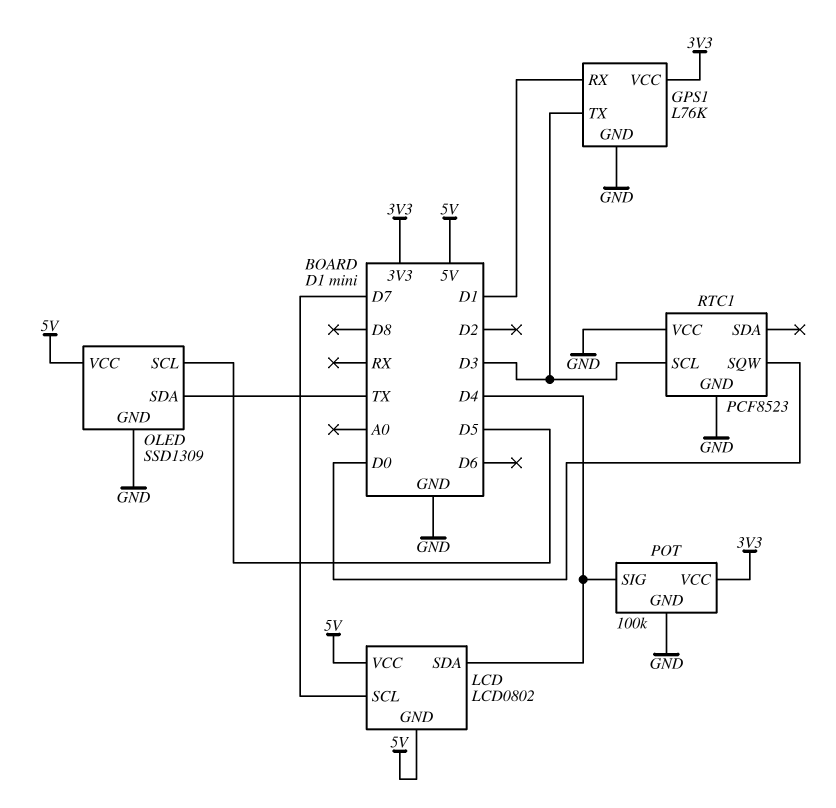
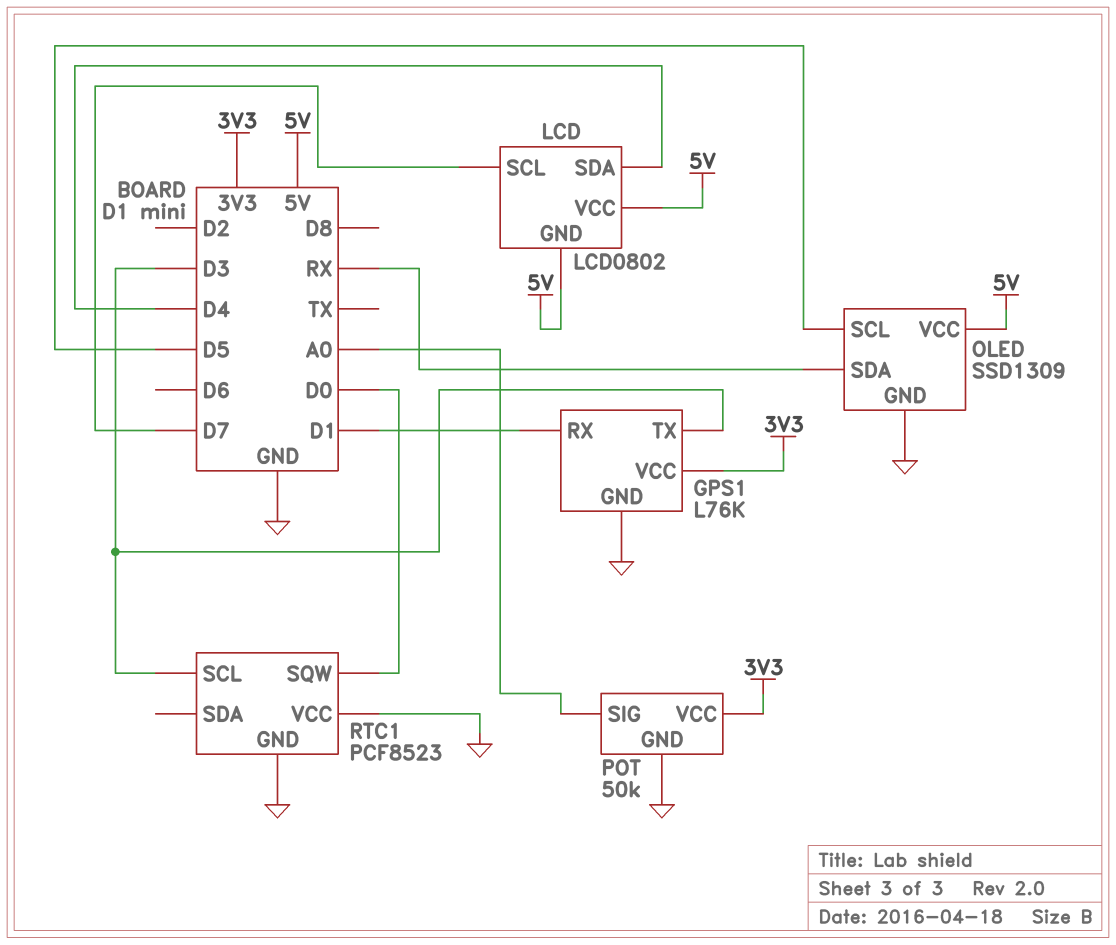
OLED pin SDA: TX -> RX
POT: 100k -> 50k
POT pin SIG: D4 -> A0

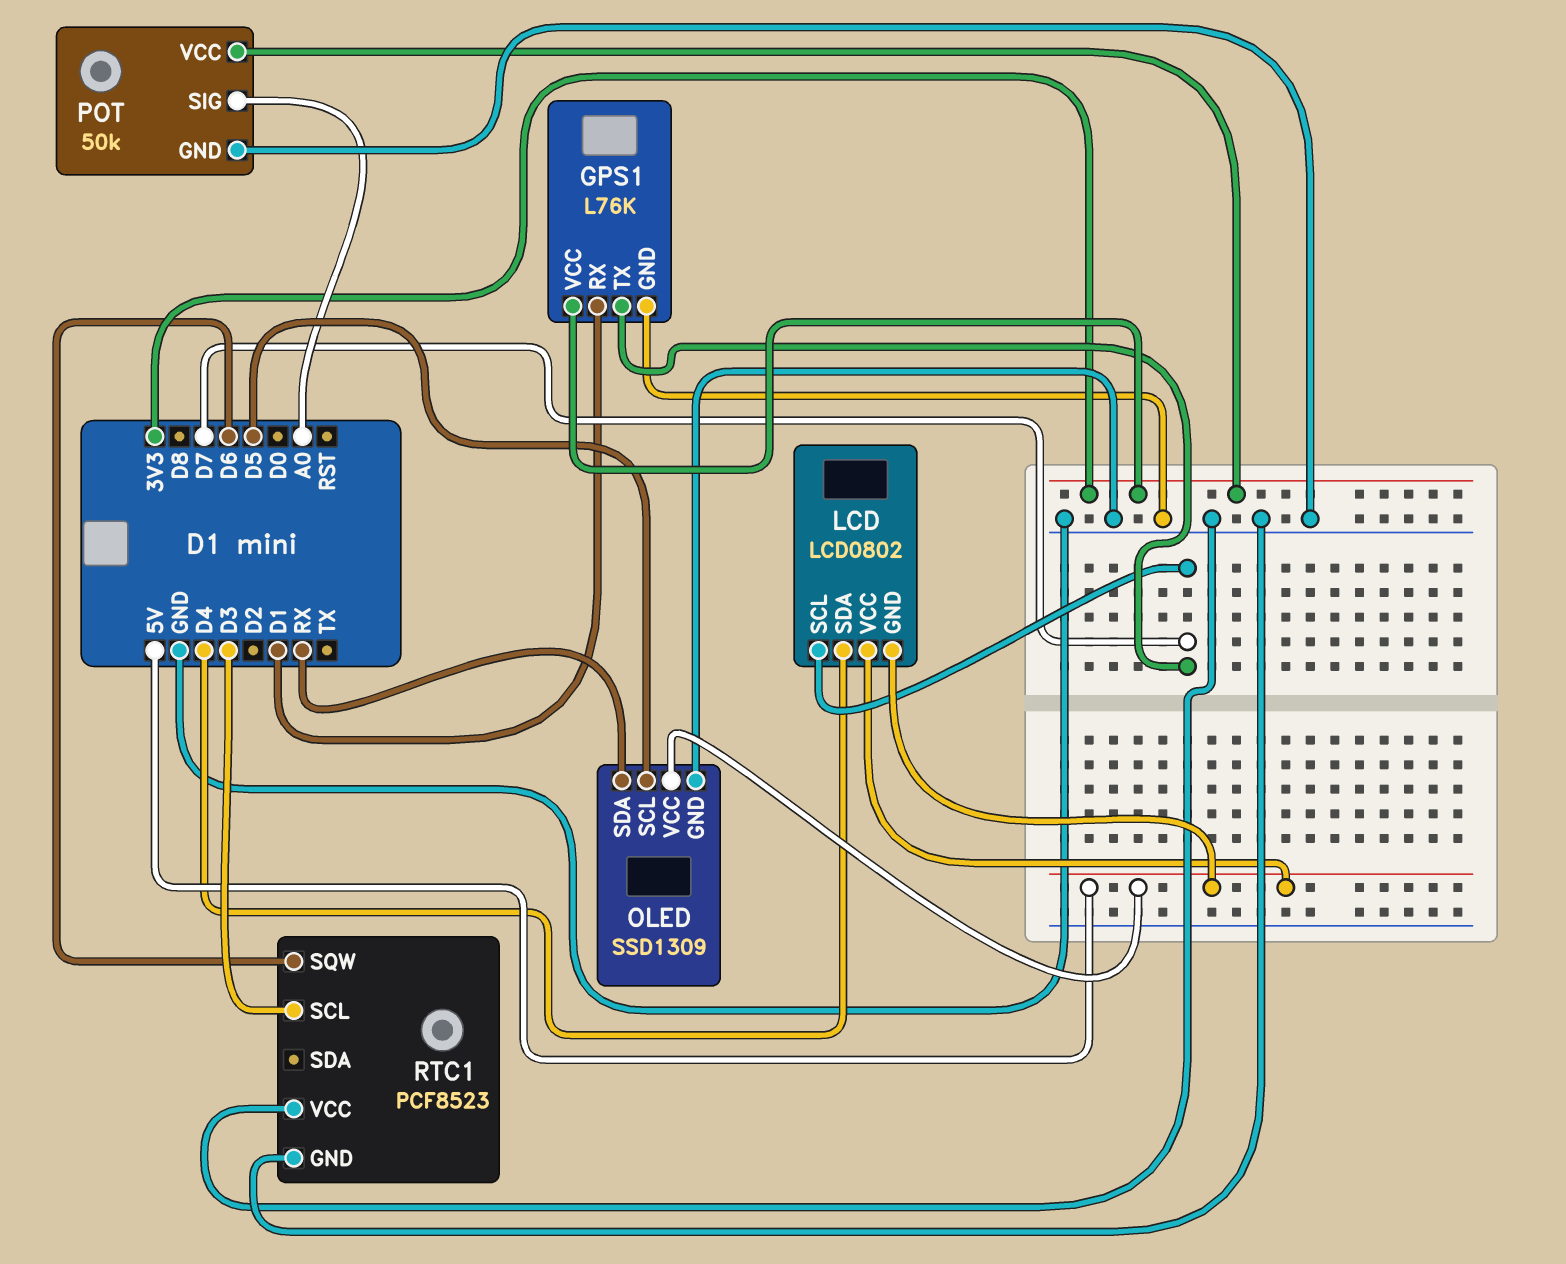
GPS1 pin TX: D3 -> D7
RTC1 pin SQW: D0 -> D6

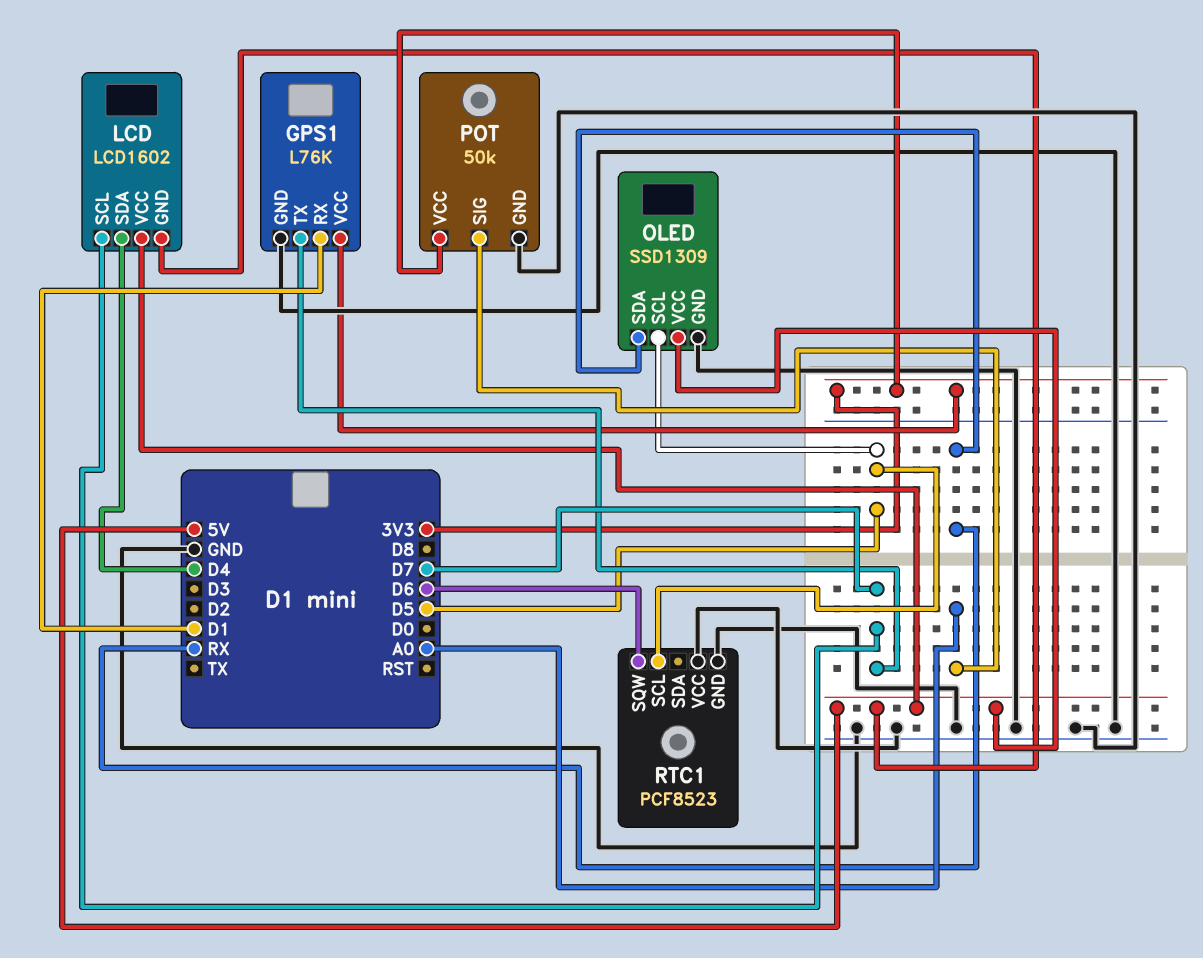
LCD: LCD0802 -> LCD1602
RTC1 pin SCL: D3 -> D5

